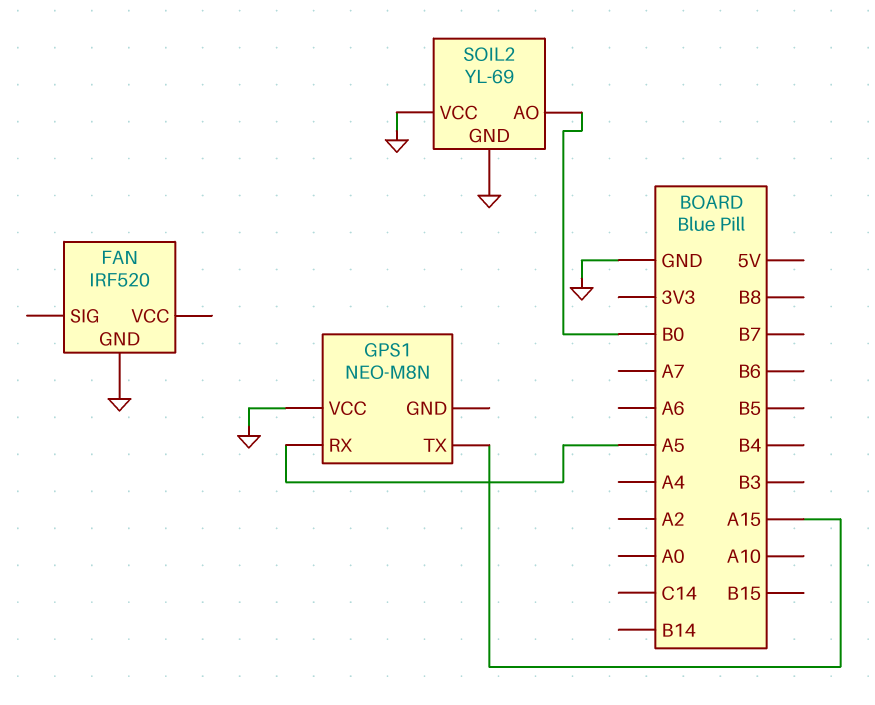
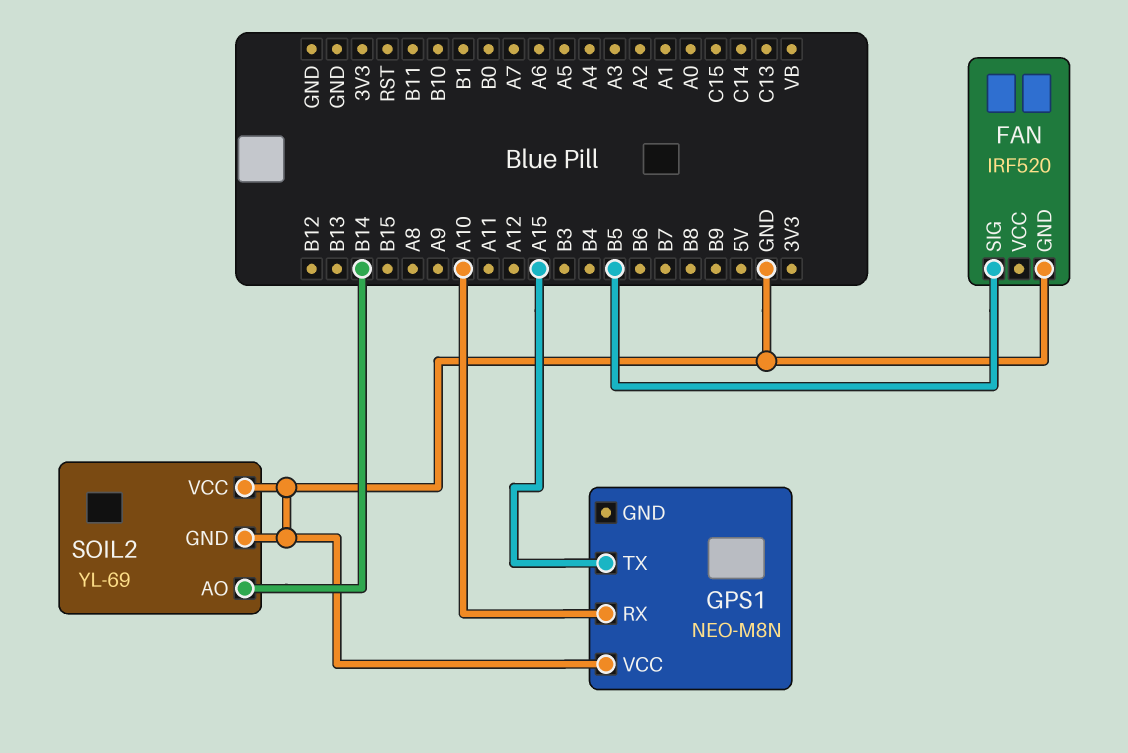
FAN pin SIG: none -> B5
GPS1 pin RX: A5 -> A10
SOIL2 pin AO: B0 -> B14

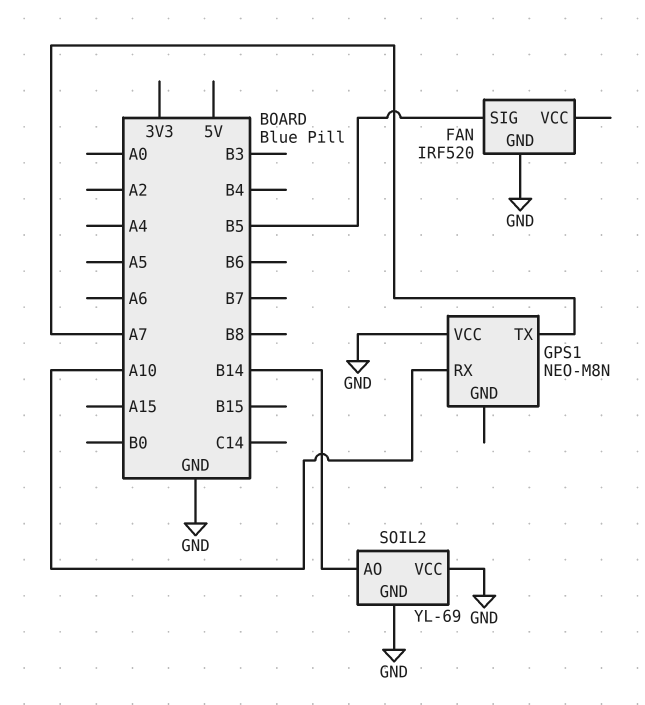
GPS1 pin TX: A15 -> A7

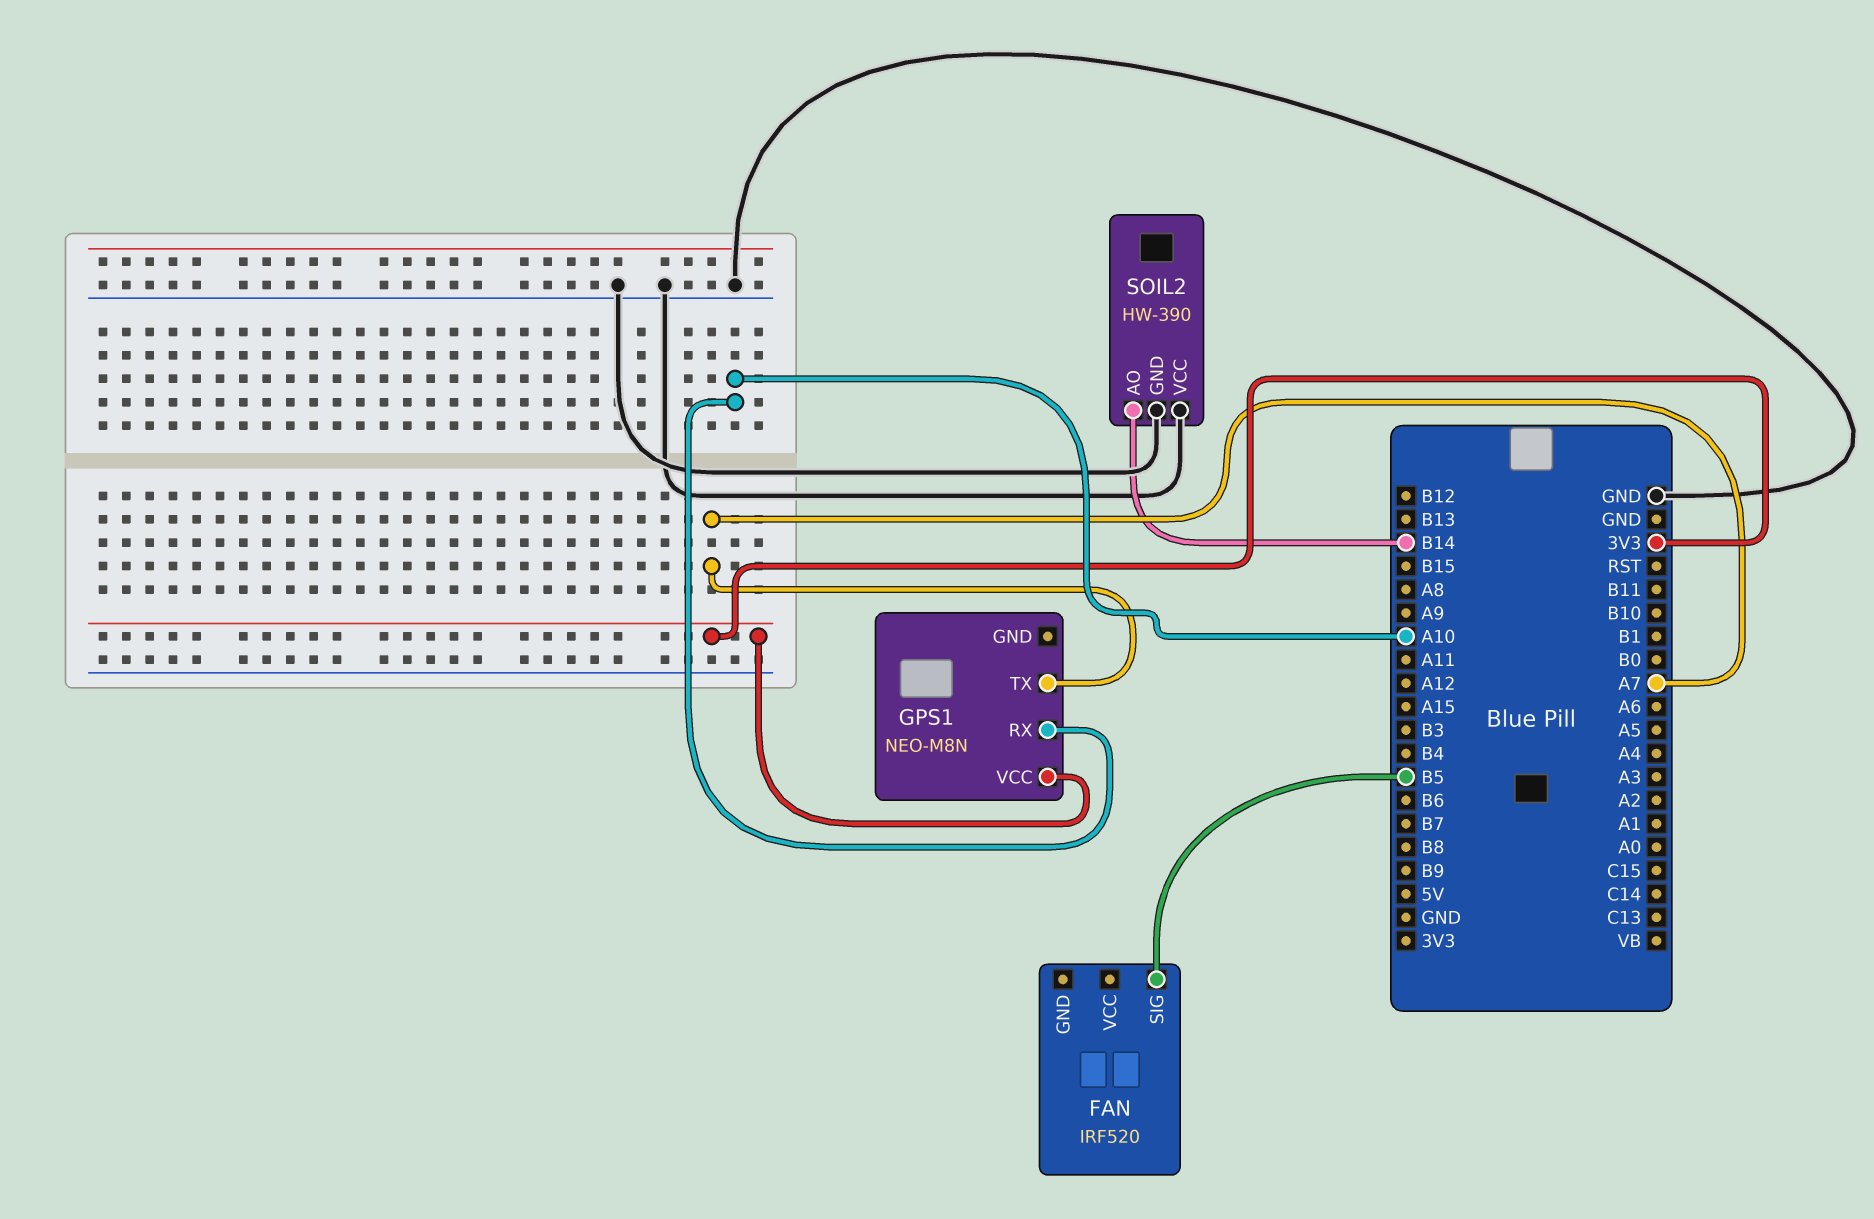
FAN pin GND: GND -> none
GPS1 pin VCC: GND -> 3V3
SOIL2: YL-69 -> HW-390

